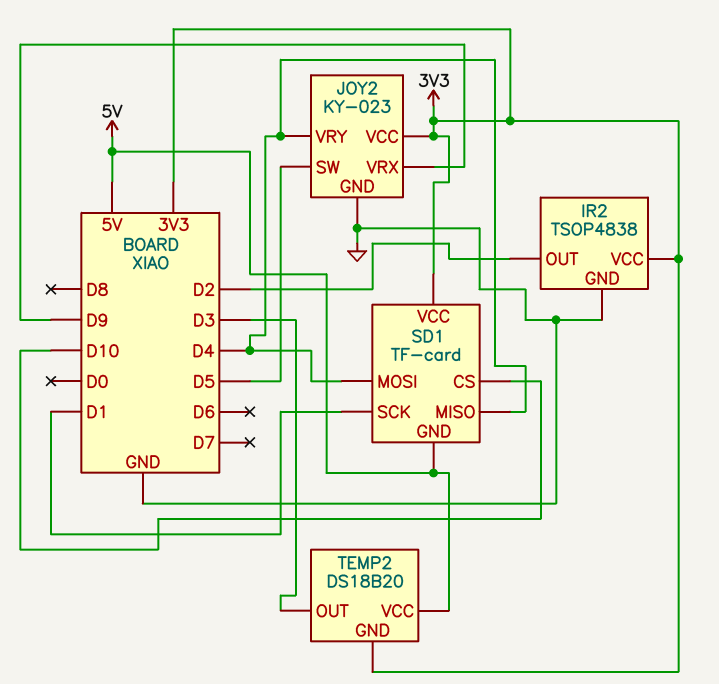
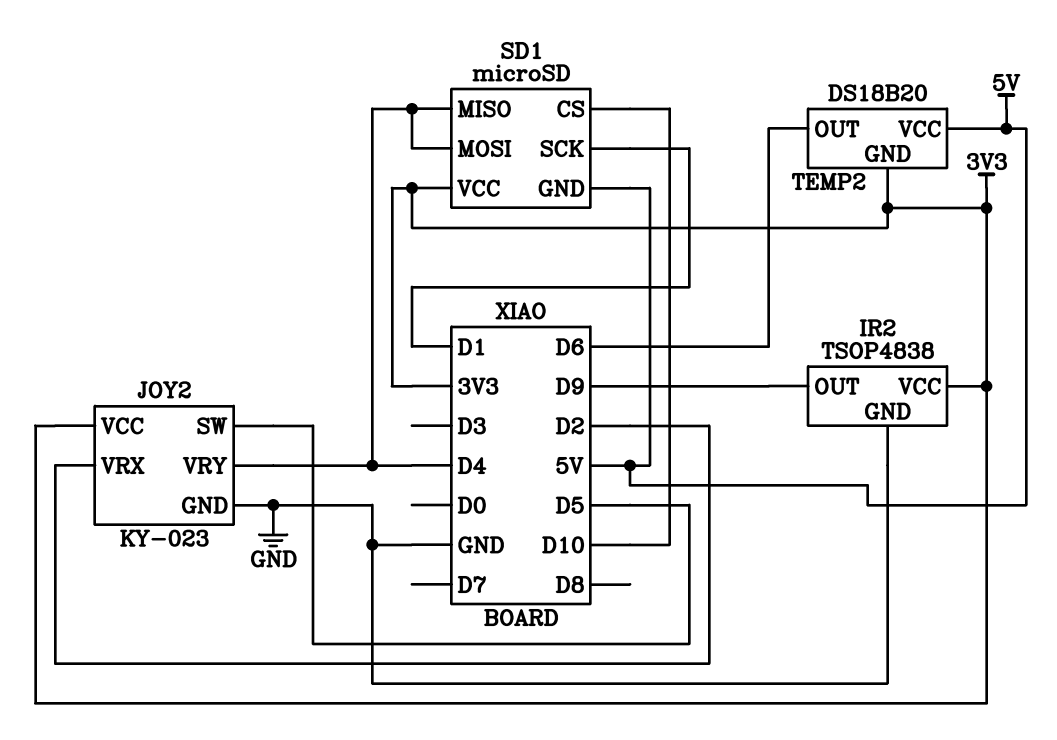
IR2 pin OUT: D2 -> D9
JOY2 pin VRX: D9 -> D2
SD1: TF-card -> microSD
TEMP2 pin OUT: D3 -> D6

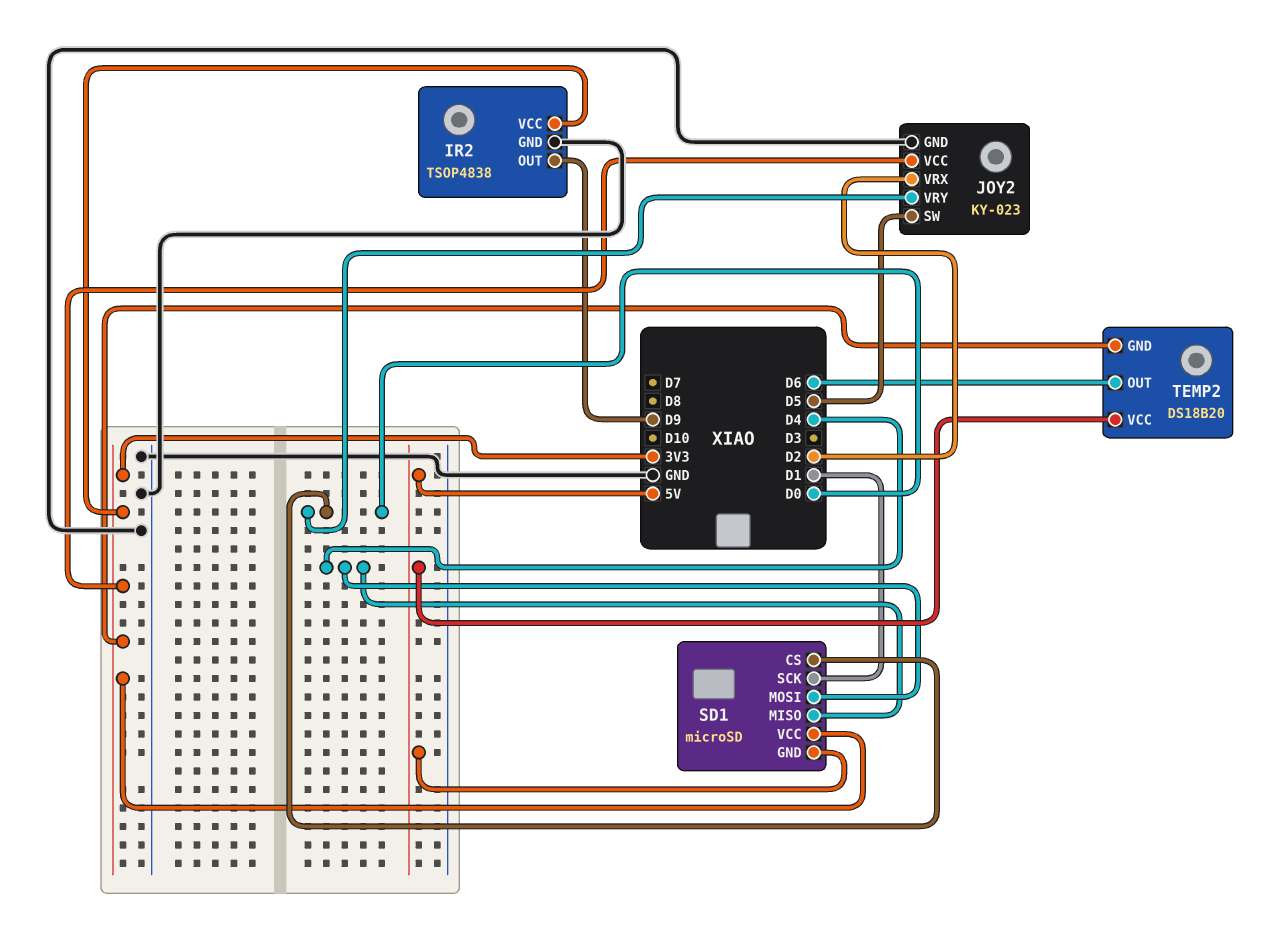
JOY2 pin VRY: D4 -> D0
SD1 pin CS: D10 -> D0

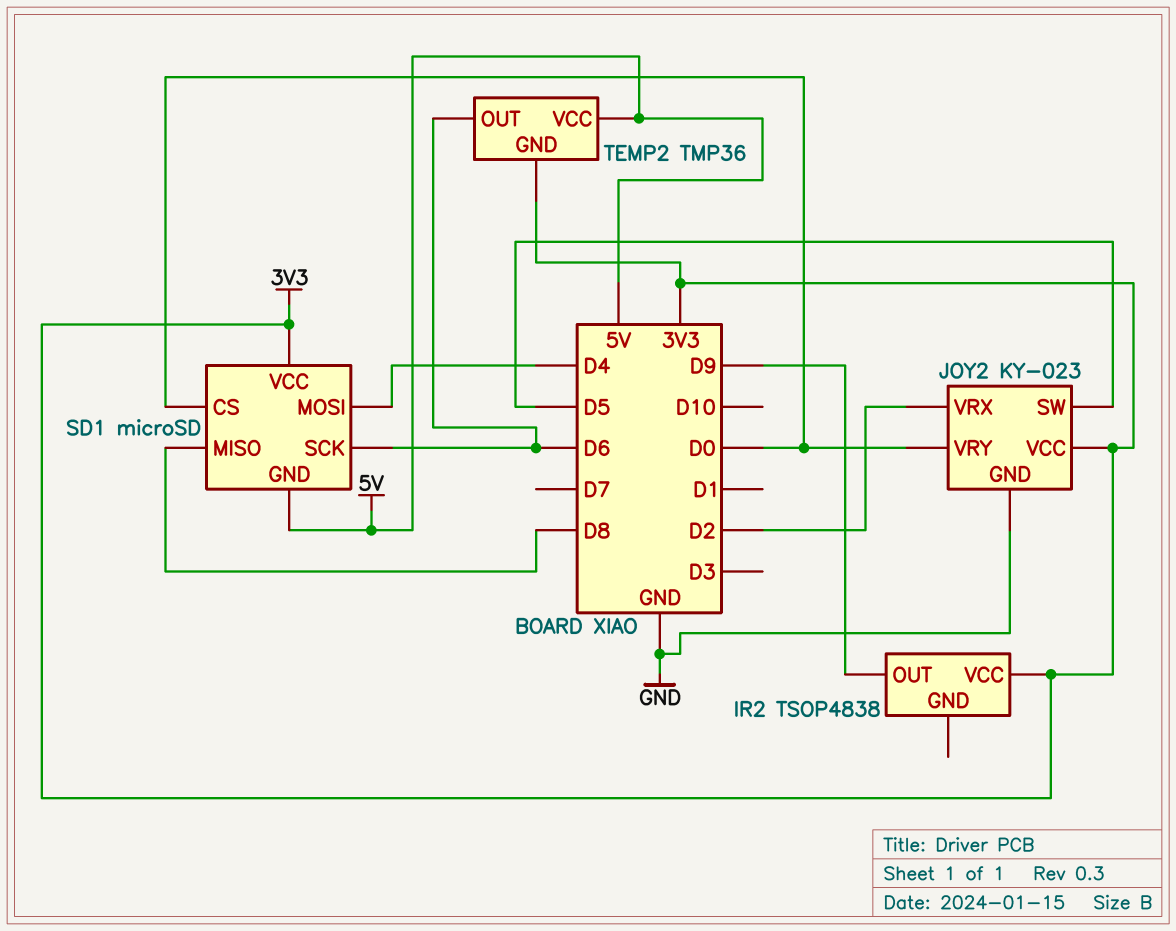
IR2 pin GND: GND -> none
SD1 pin MISO: D4 -> D8
SD1 pin SCK: D1 -> D6
TEMP2: DS18B20 -> TMP36

